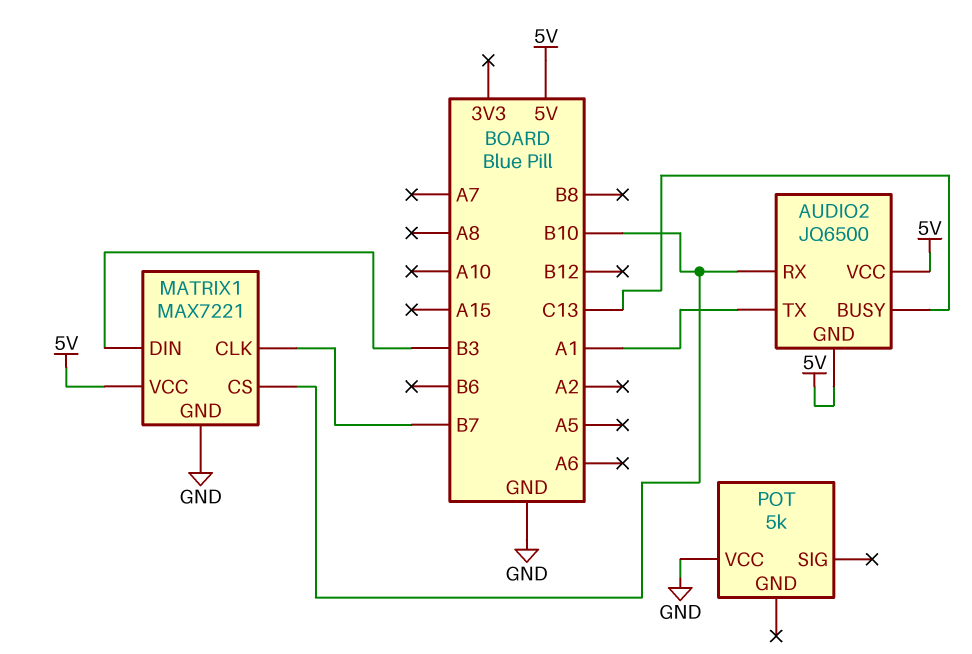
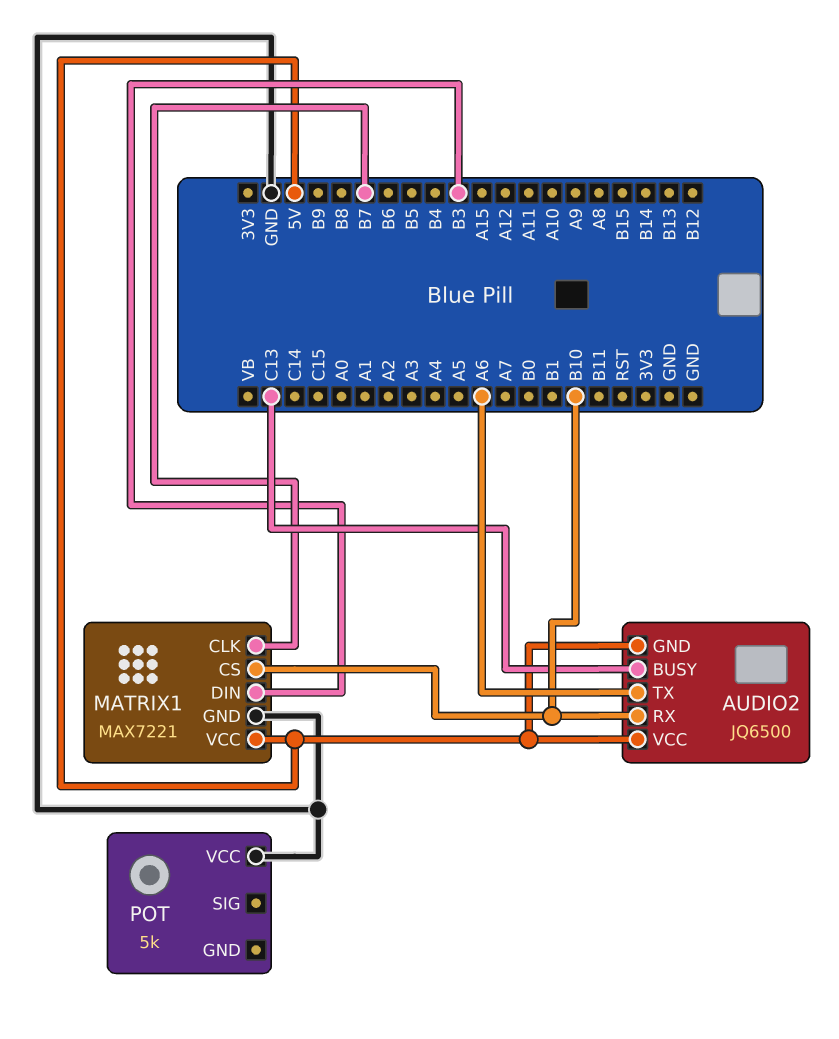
AUDIO2 pin TX: A1 -> A6

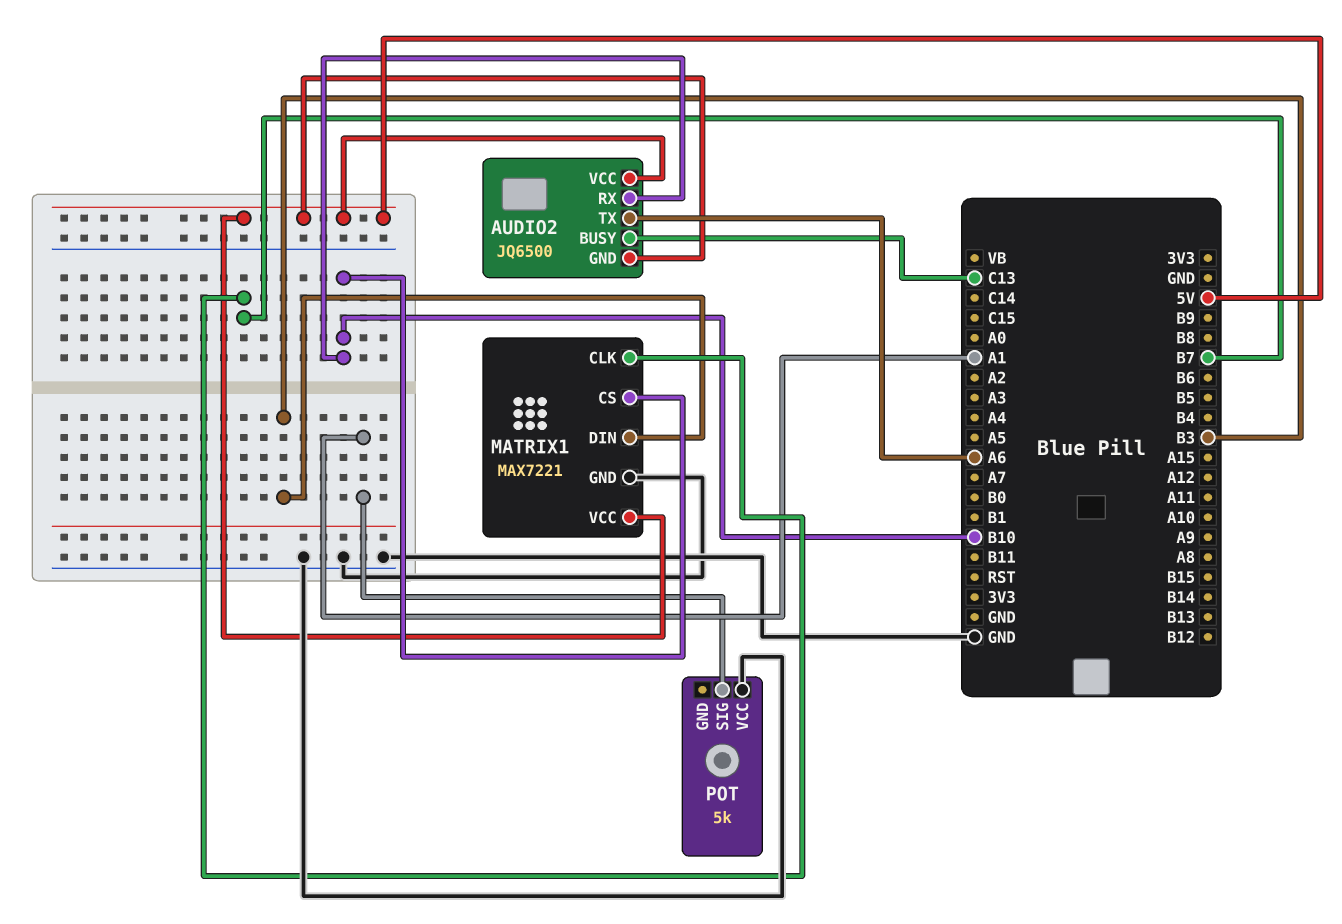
POT pin SIG: none -> A1

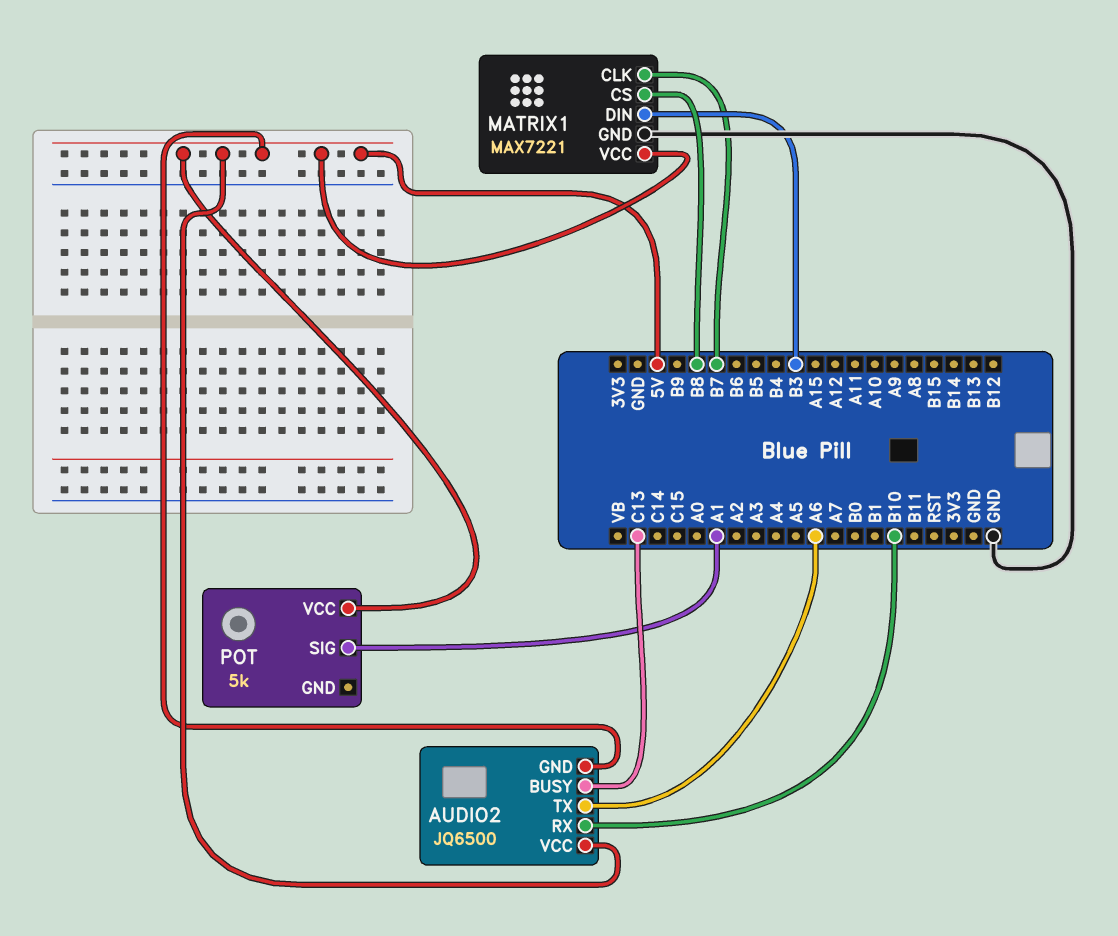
MATRIX1 pin CS: B10 -> B8
POT pin VCC: GND -> 5V

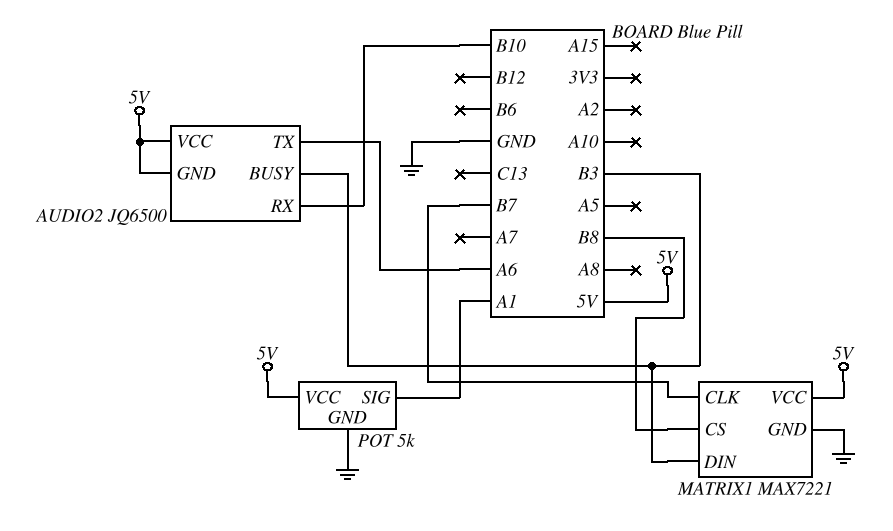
AUDIO2 pin BUSY: C13 -> B3
POT pin GND: none -> GND

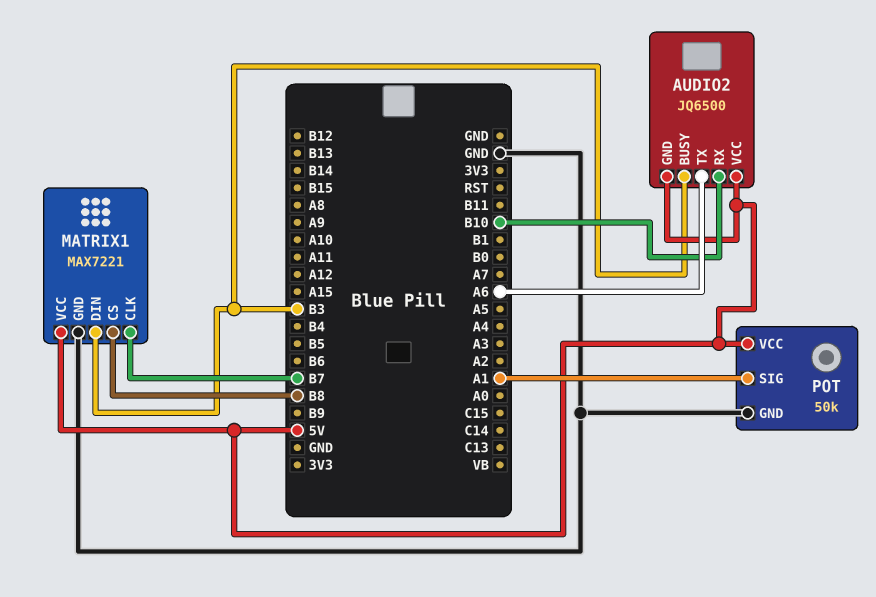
POT: 5k -> 50k

